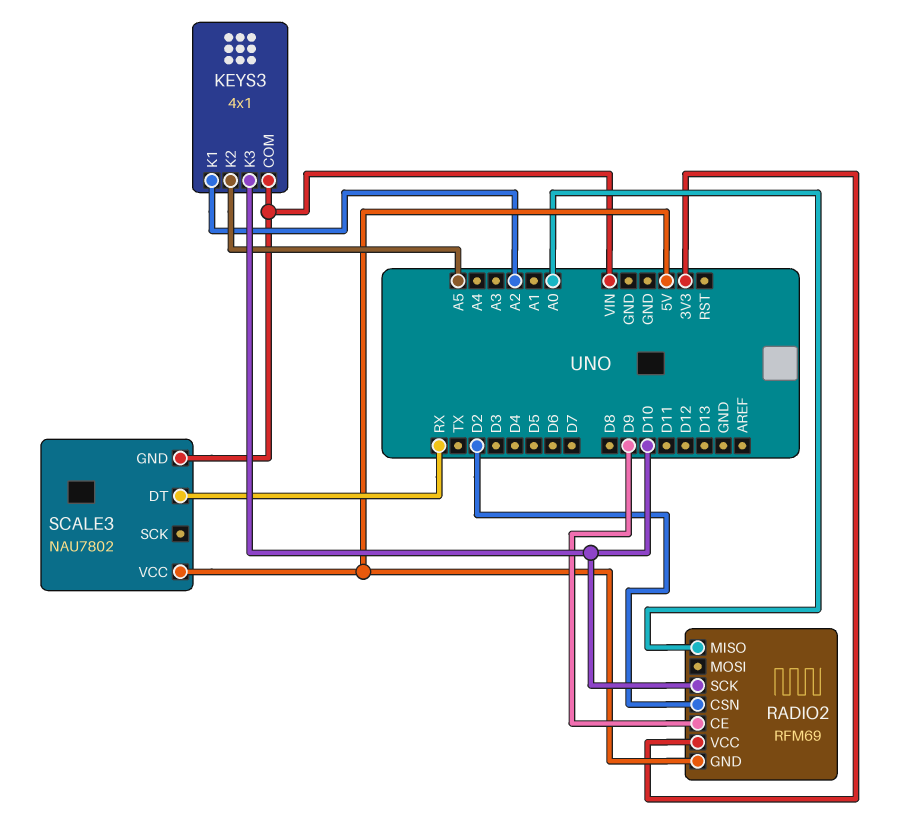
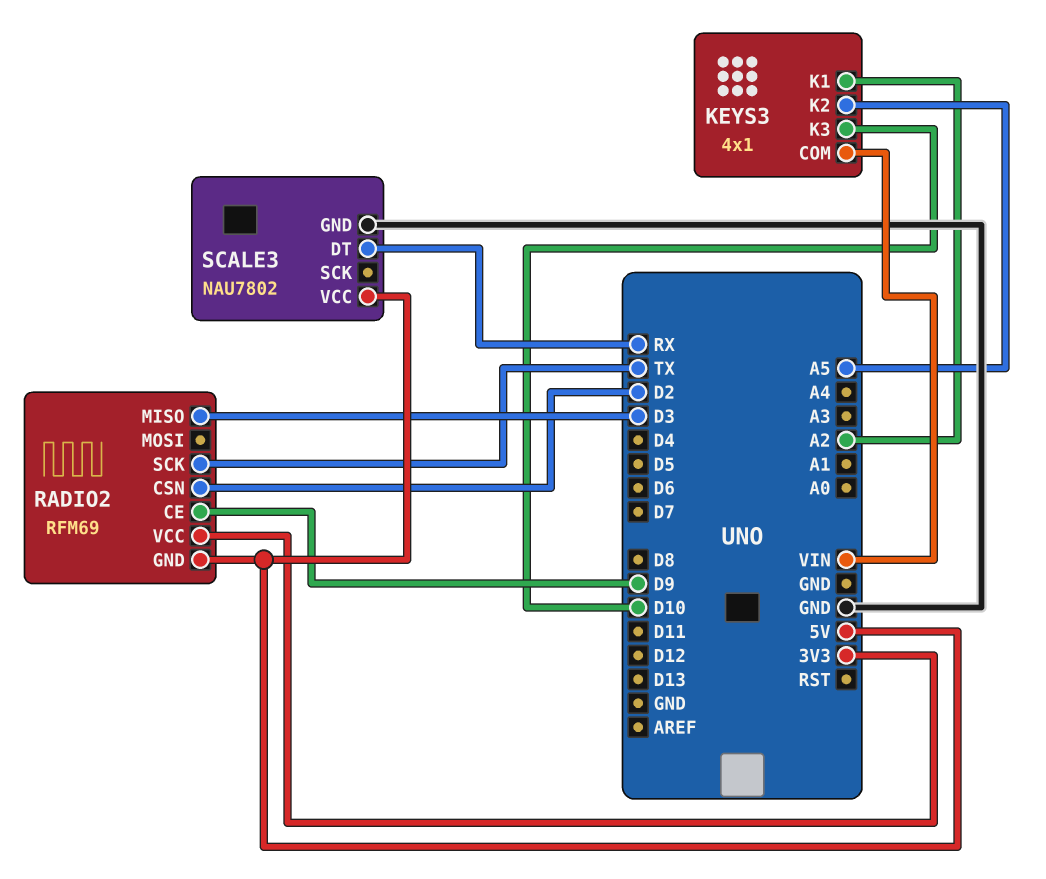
RADIO2 pin MISO: A0 -> D3
RADIO2 pin SCK: D10 -> TX
SCALE3 pin GND: VIN -> GND

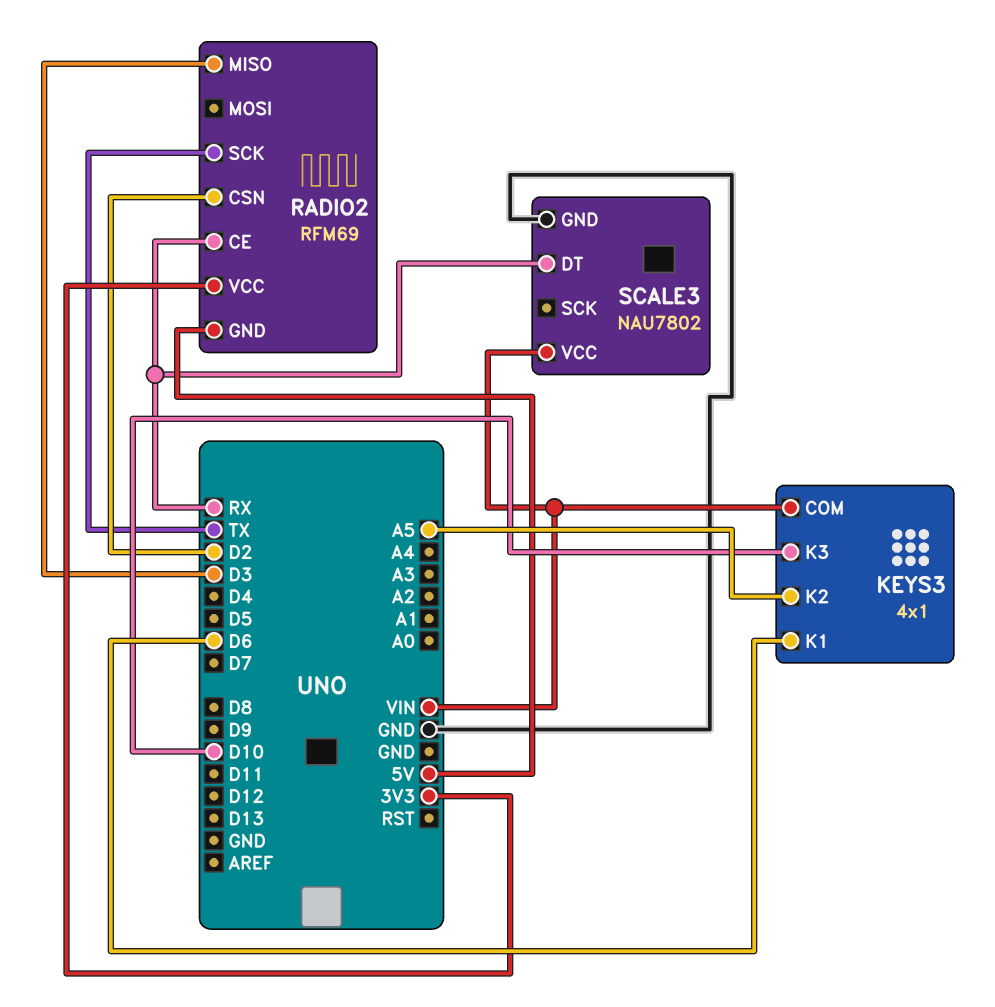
KEYS3 pin K1: A2 -> D6
RADIO2 pin CE: D9 -> RX
SCALE3 pin VCC: 5V -> VIN

